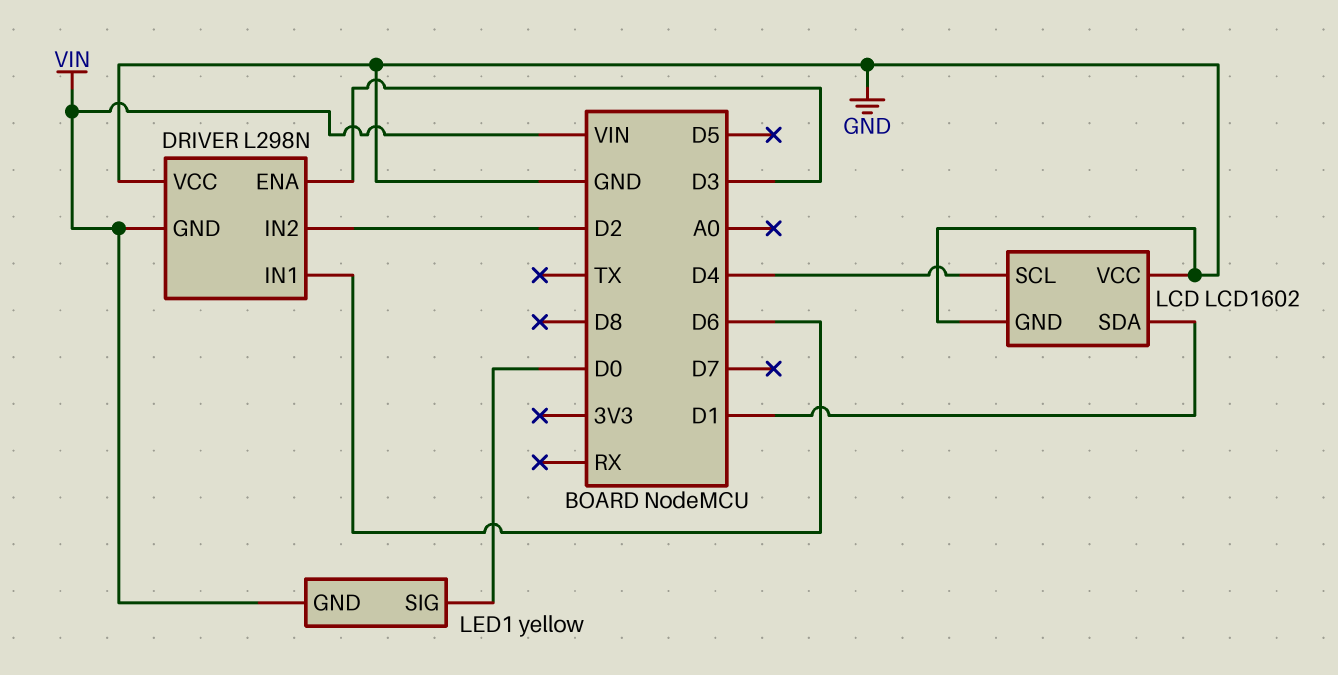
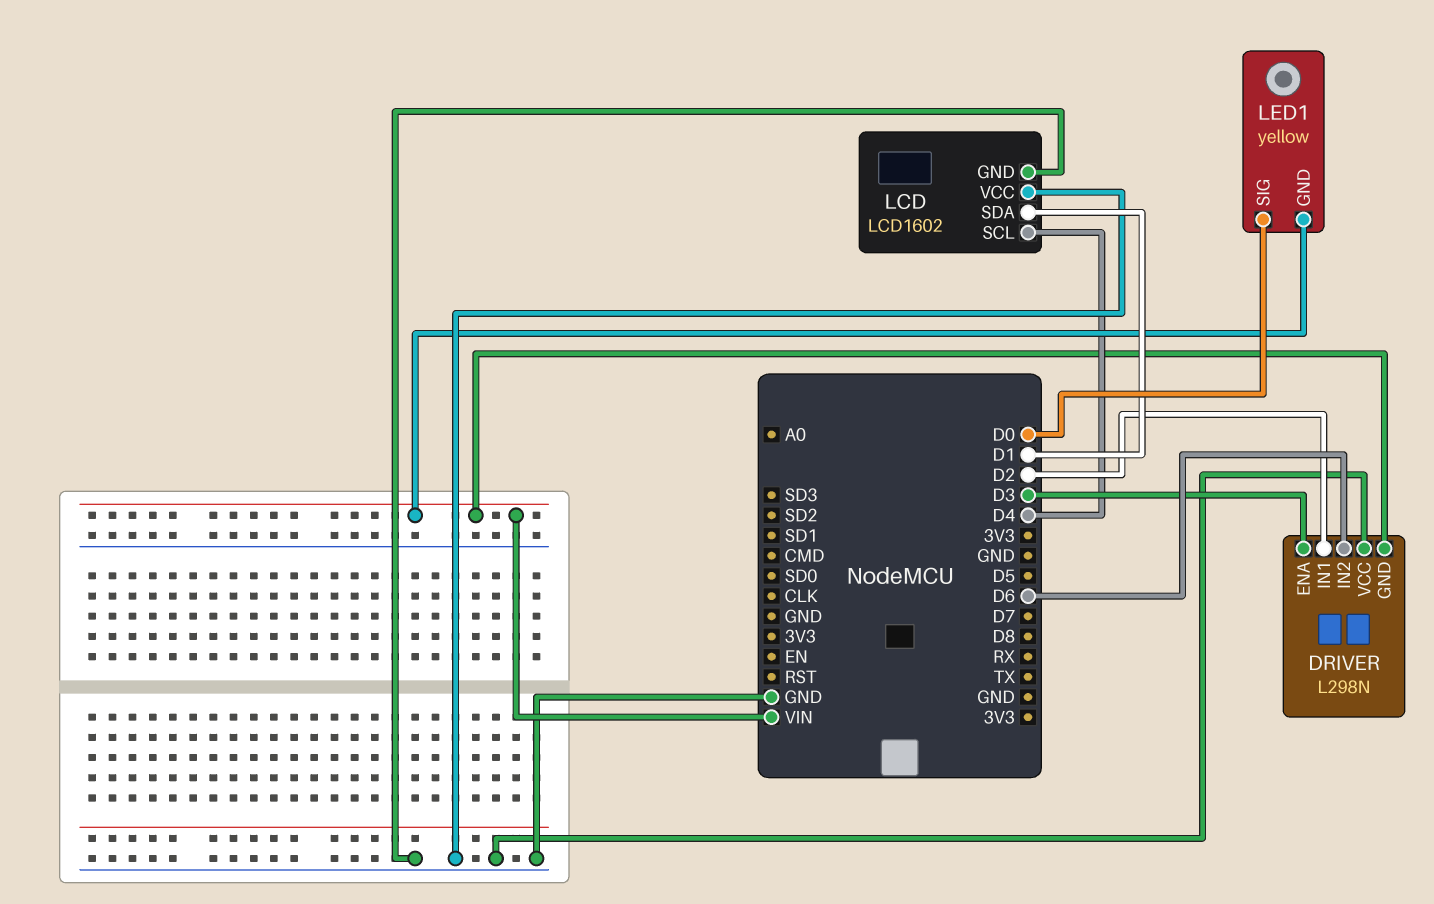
DRIVER pin IN1: D6 -> D2
DRIVER pin IN2: D2 -> D6

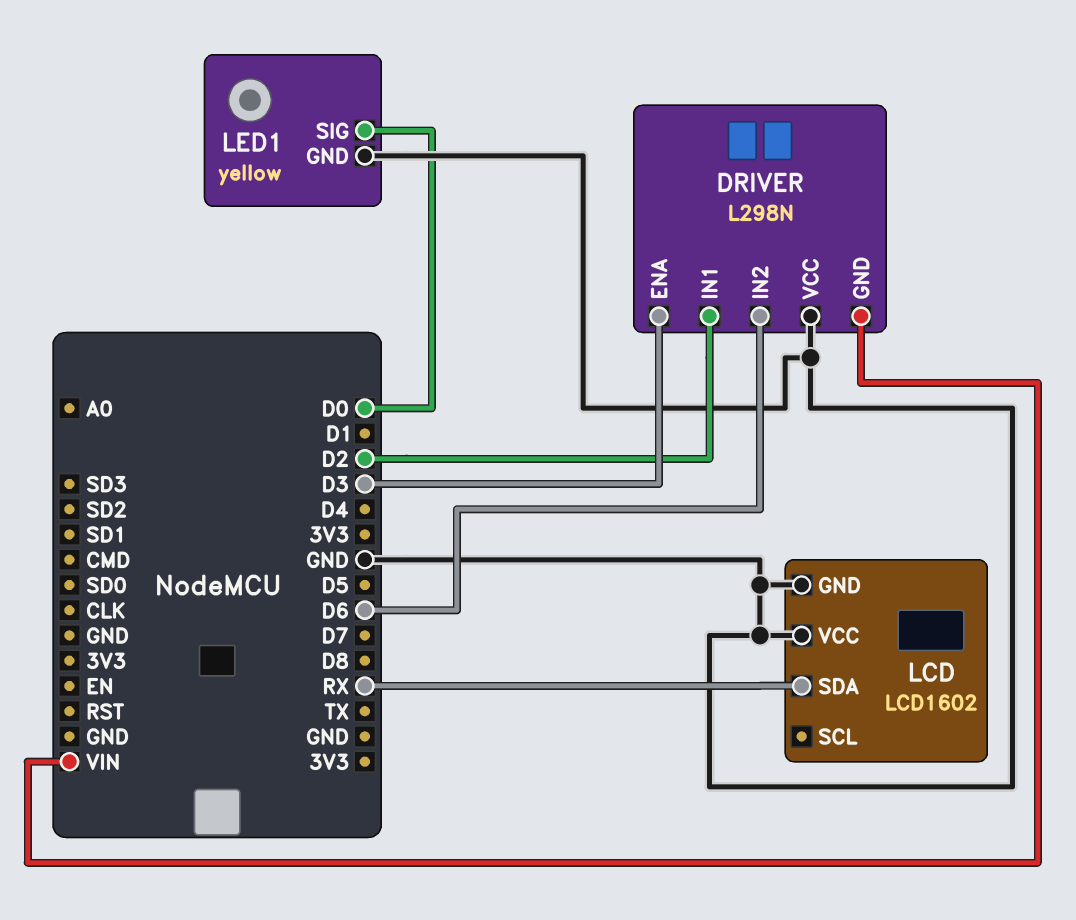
LCD pin SCL: D4 -> none
LCD pin SDA: D1 -> RX
LED1 pin GND: VIN -> GND

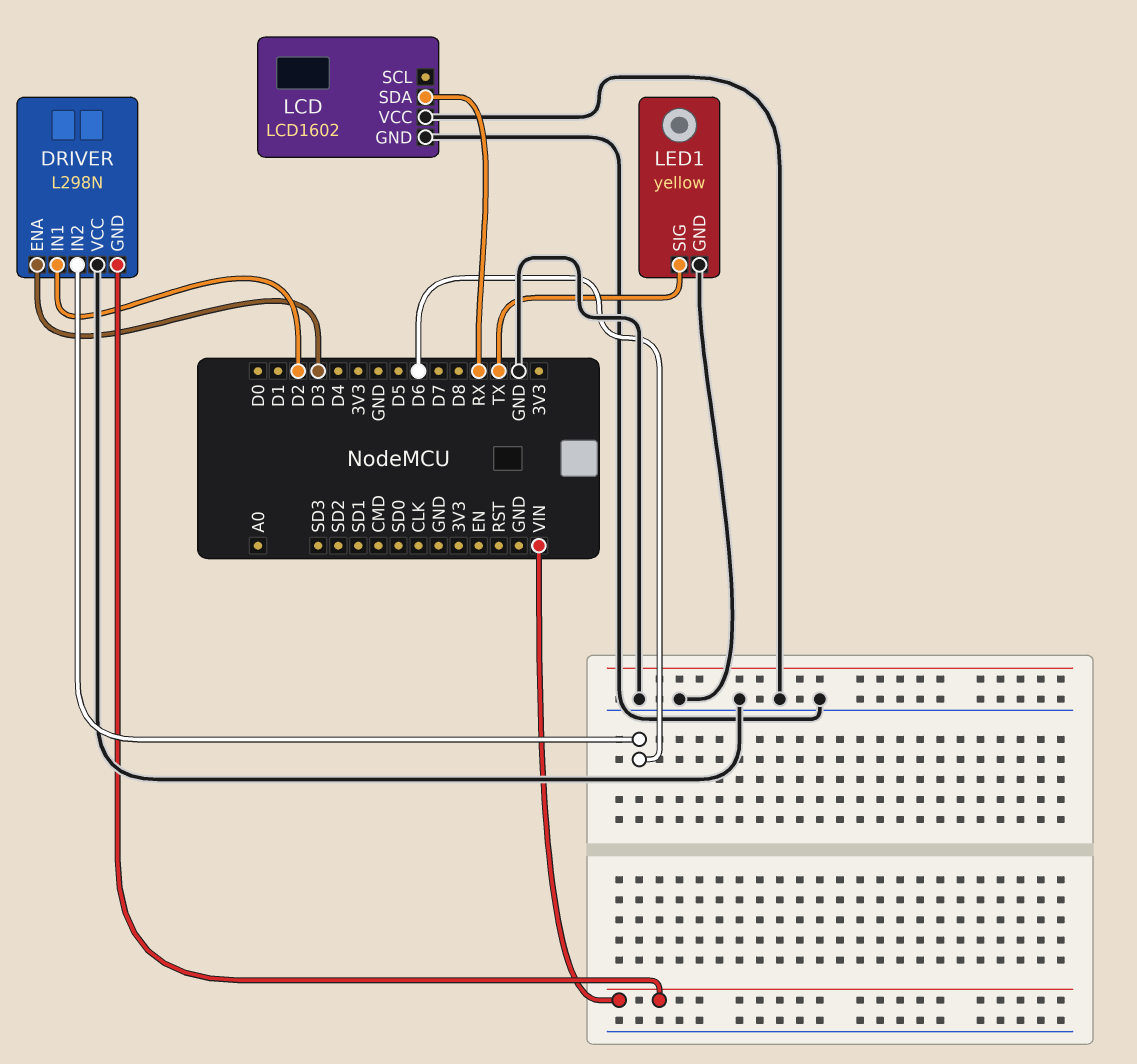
LED1 pin SIG: D0 -> TX

